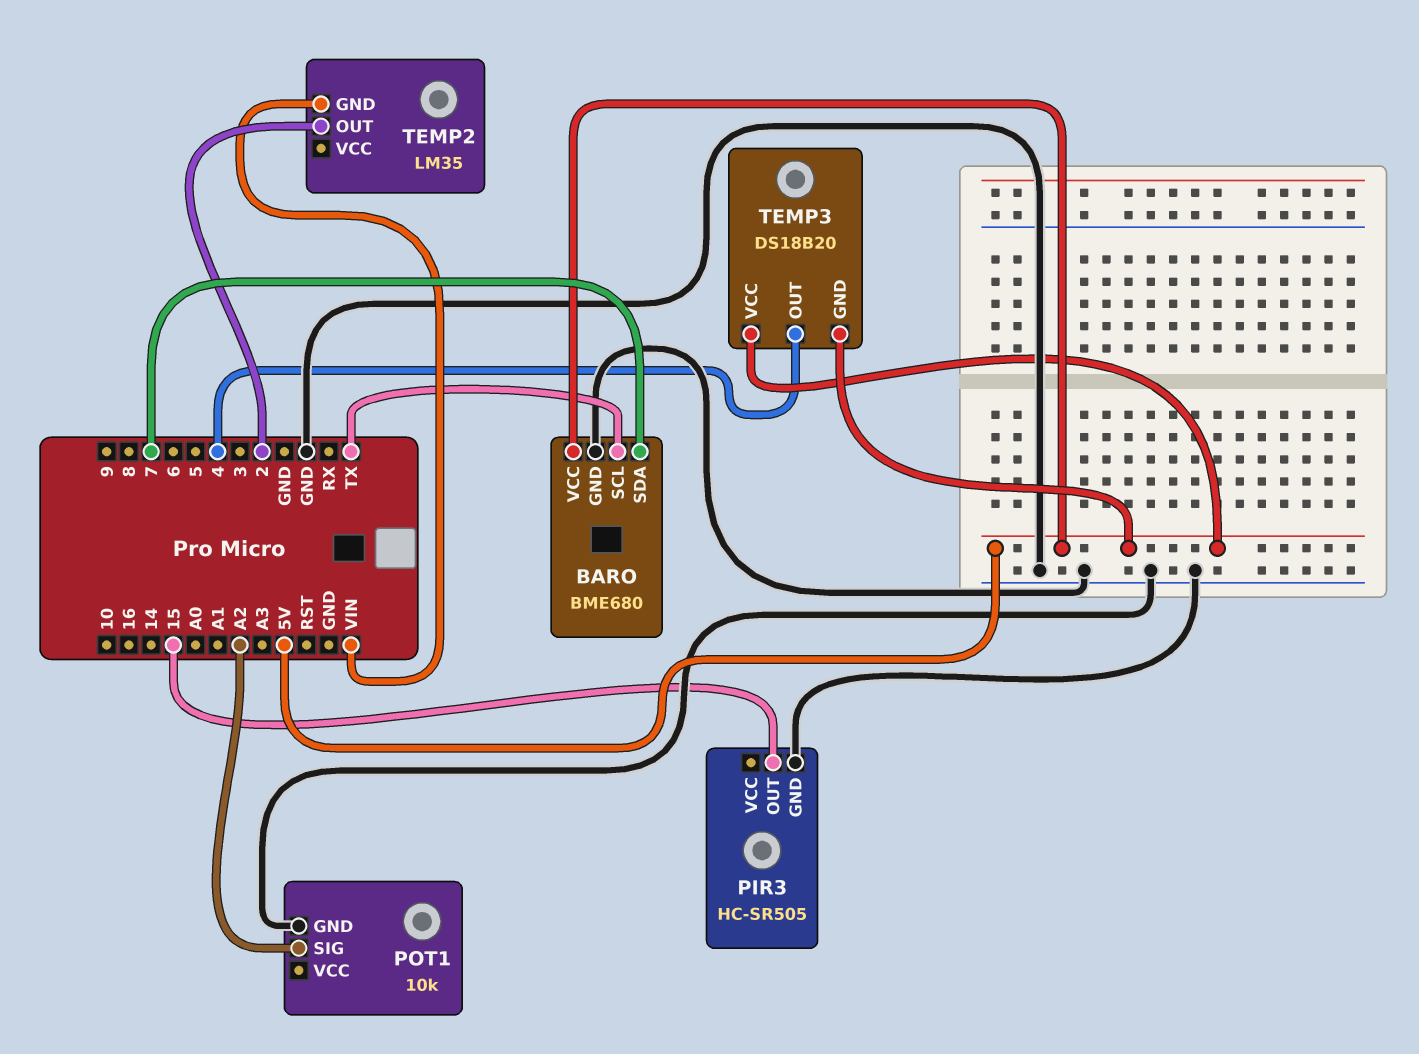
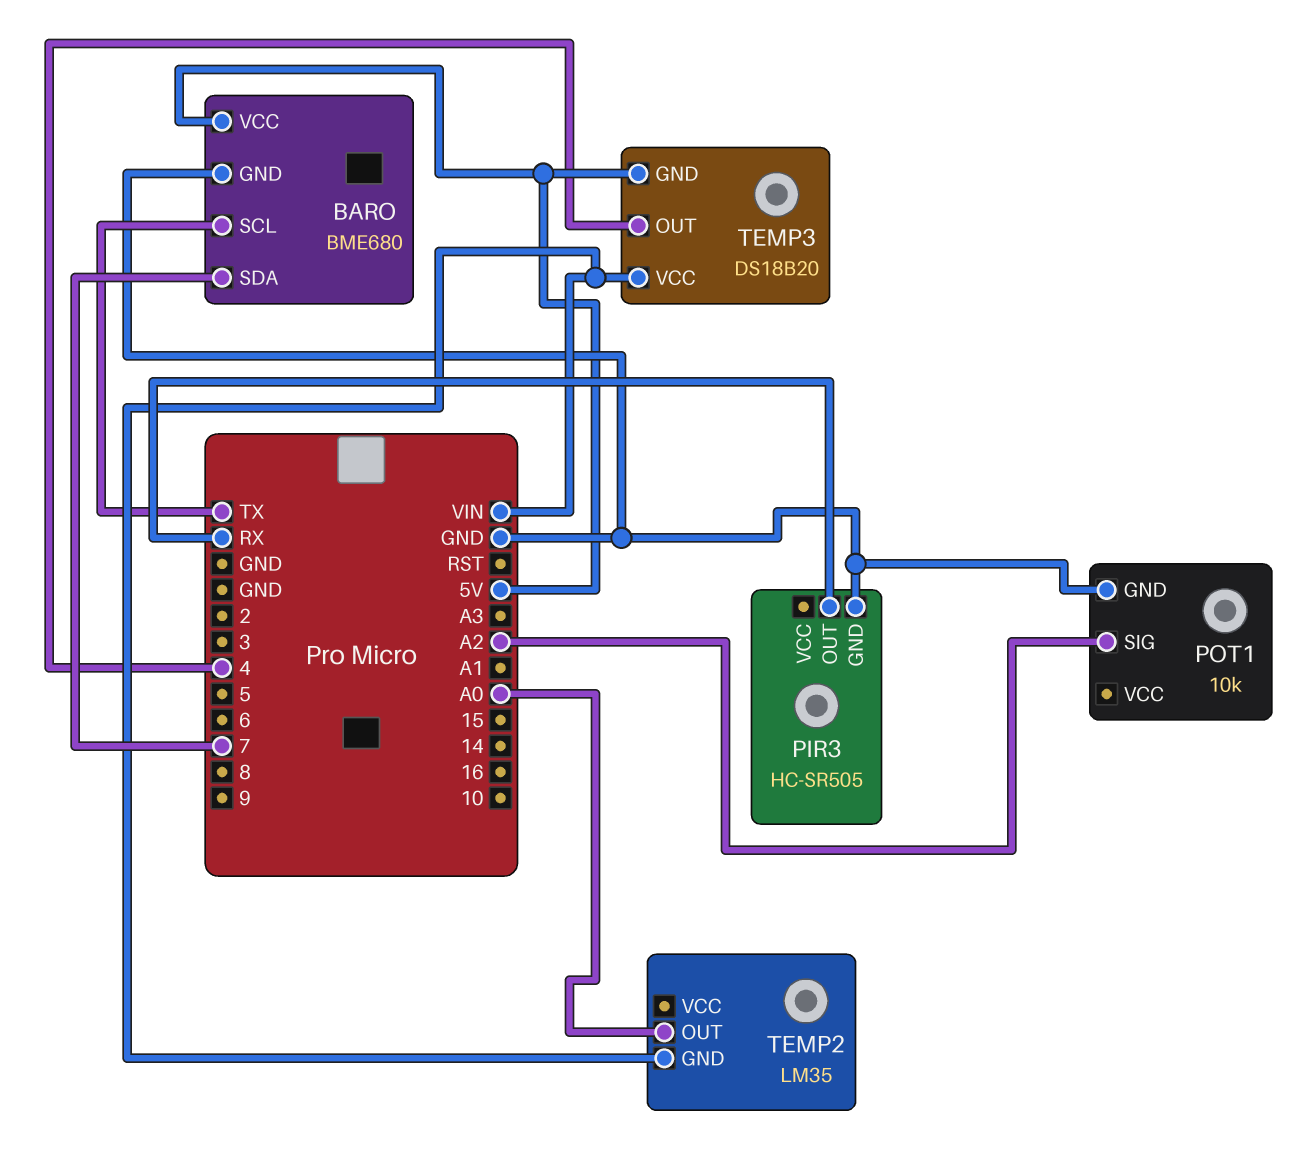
PIR3 pin OUT: 15 -> RX
TEMP2 pin OUT: 2 -> A0
TEMP3 pin VCC: 5V -> VIN

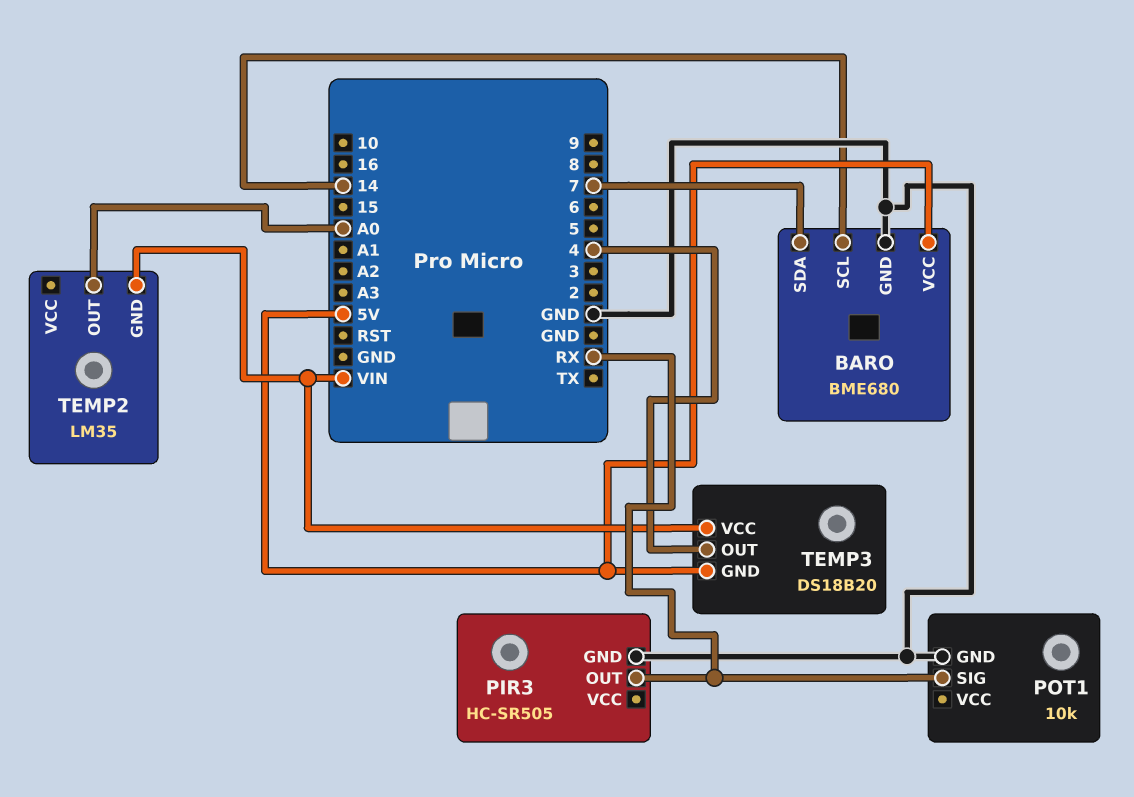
BARO pin SCL: TX -> 14
POT1 pin SIG: A2 -> RX

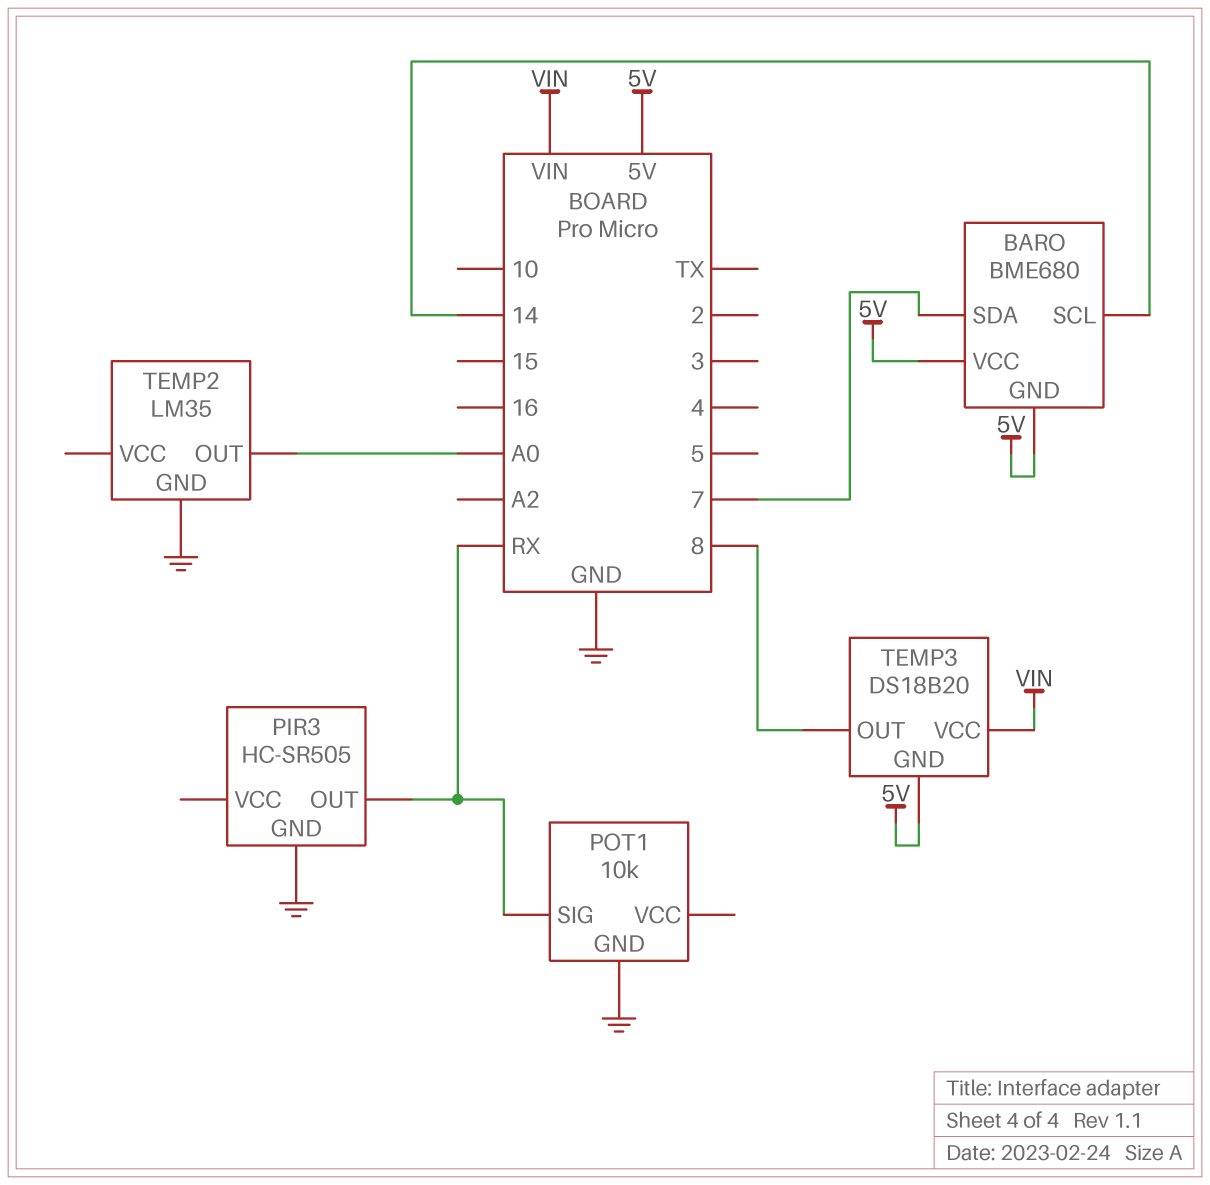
BARO pin GND: GND -> 5V
TEMP2 pin GND: VIN -> GND
TEMP3 pin OUT: 4 -> 8

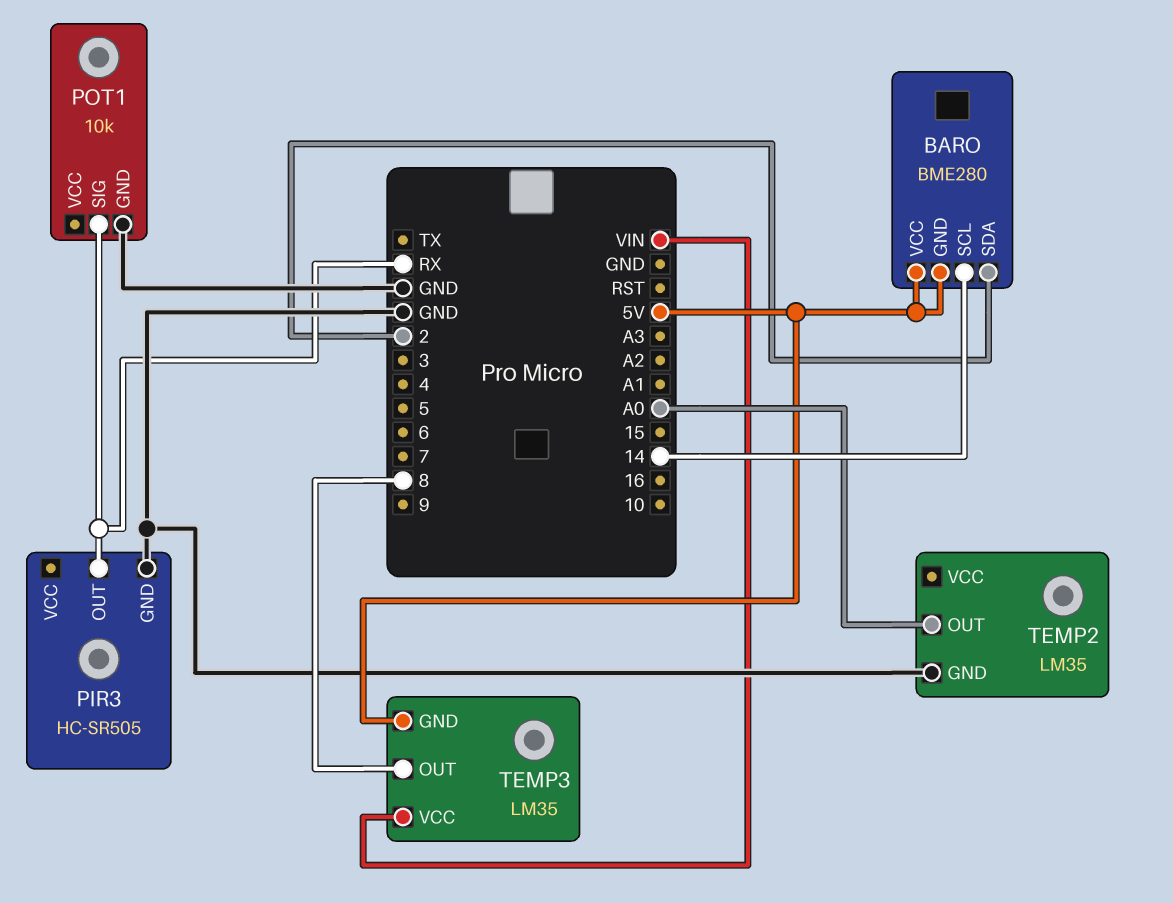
BARO: BME680 -> BME280
BARO pin SDA: 7 -> 2
TEMP3: DS18B20 -> LM35

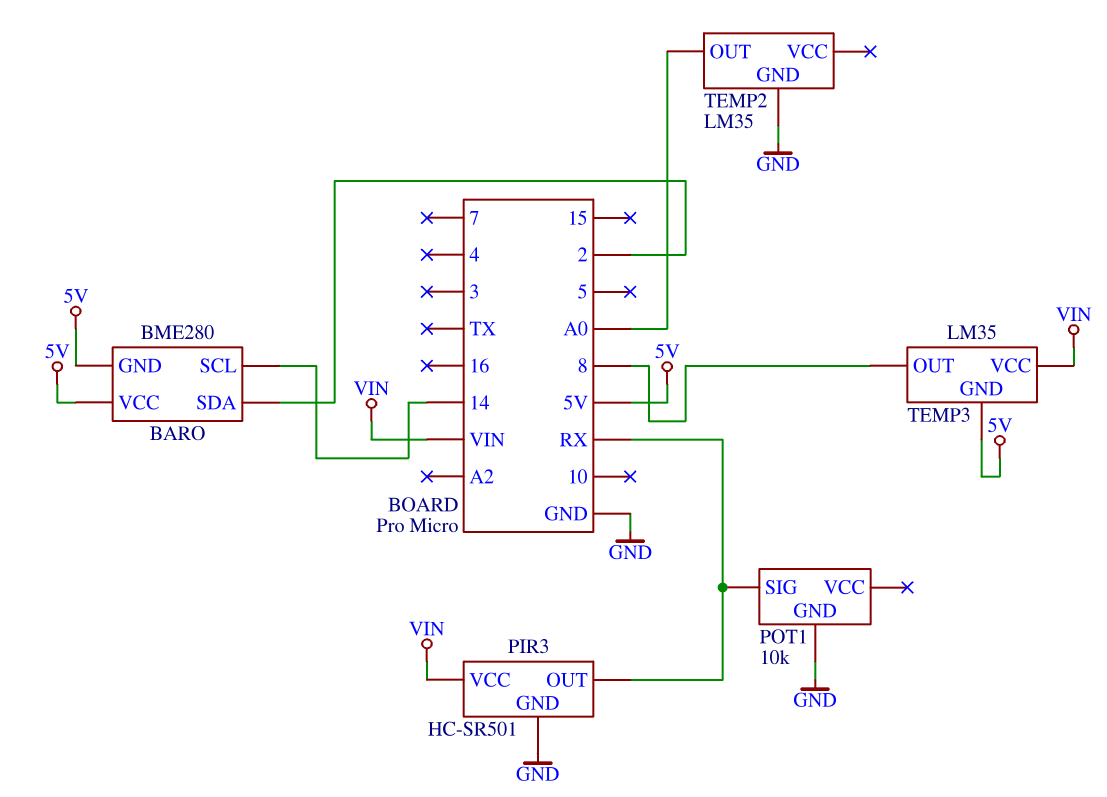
PIR3: HC-SR505 -> HC-SR501
PIR3 pin VCC: none -> VIN

